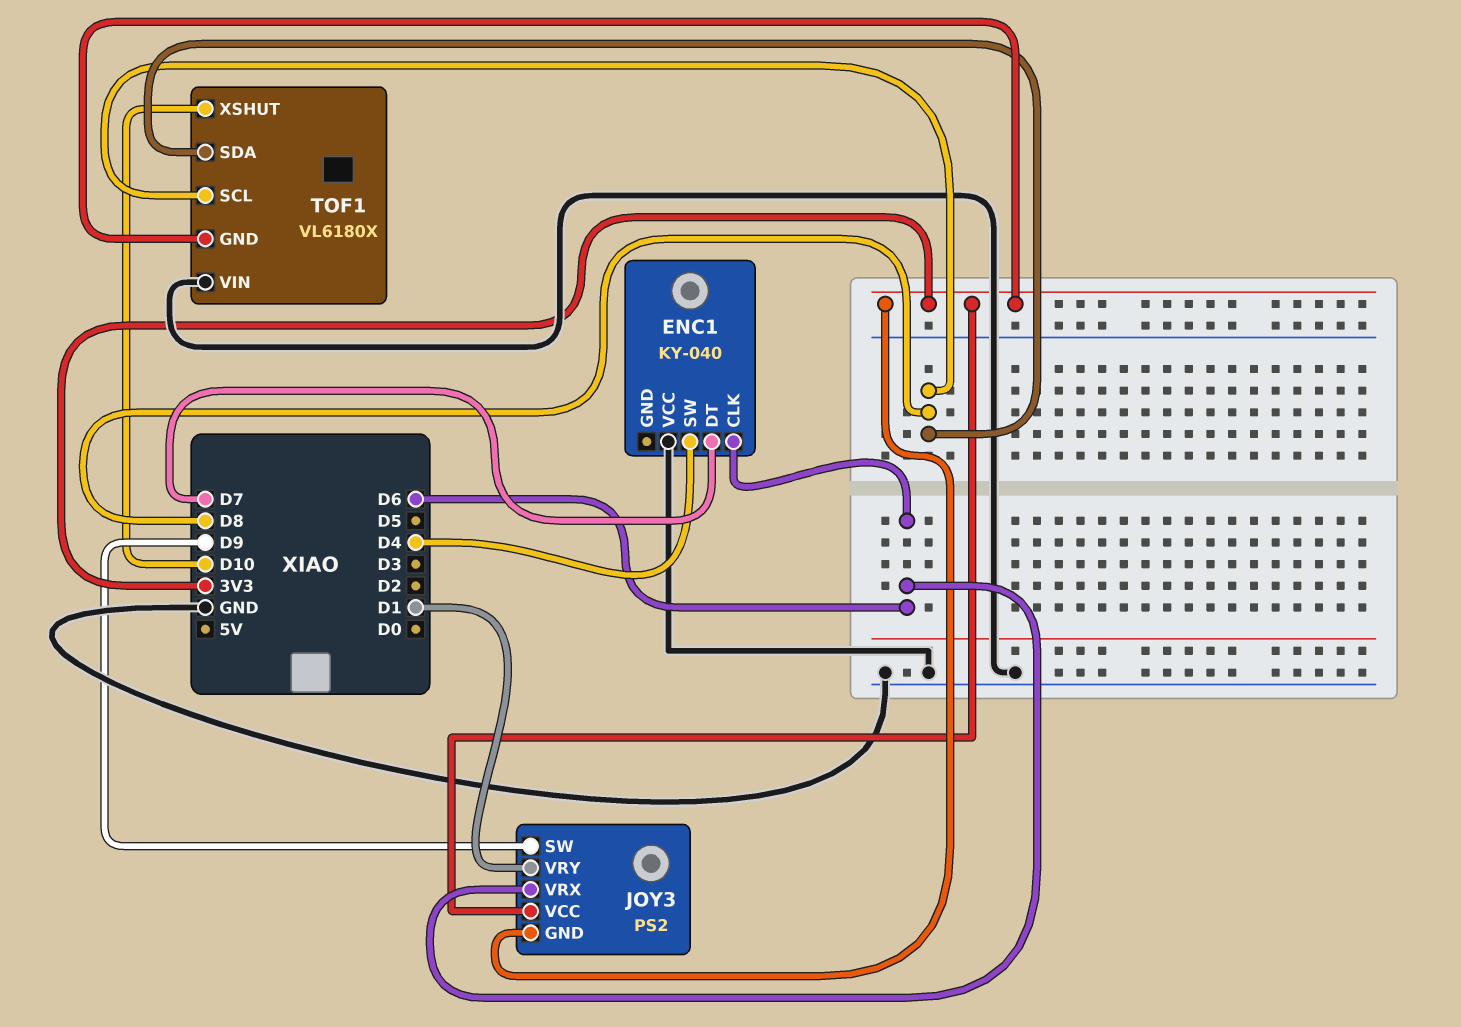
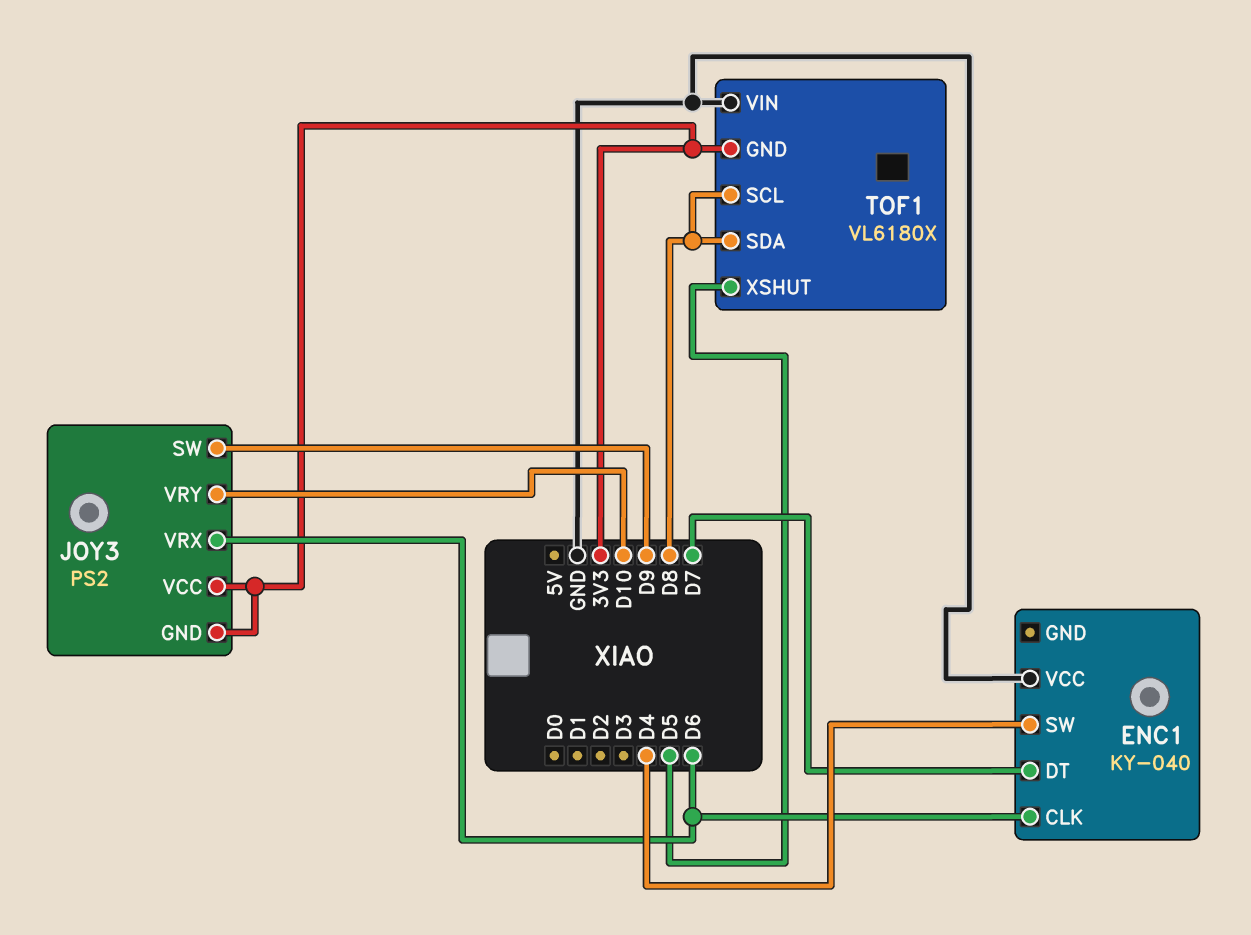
JOY3 pin VRY: D1 -> D10
TOF1 pin XSHUT: D10 -> D5

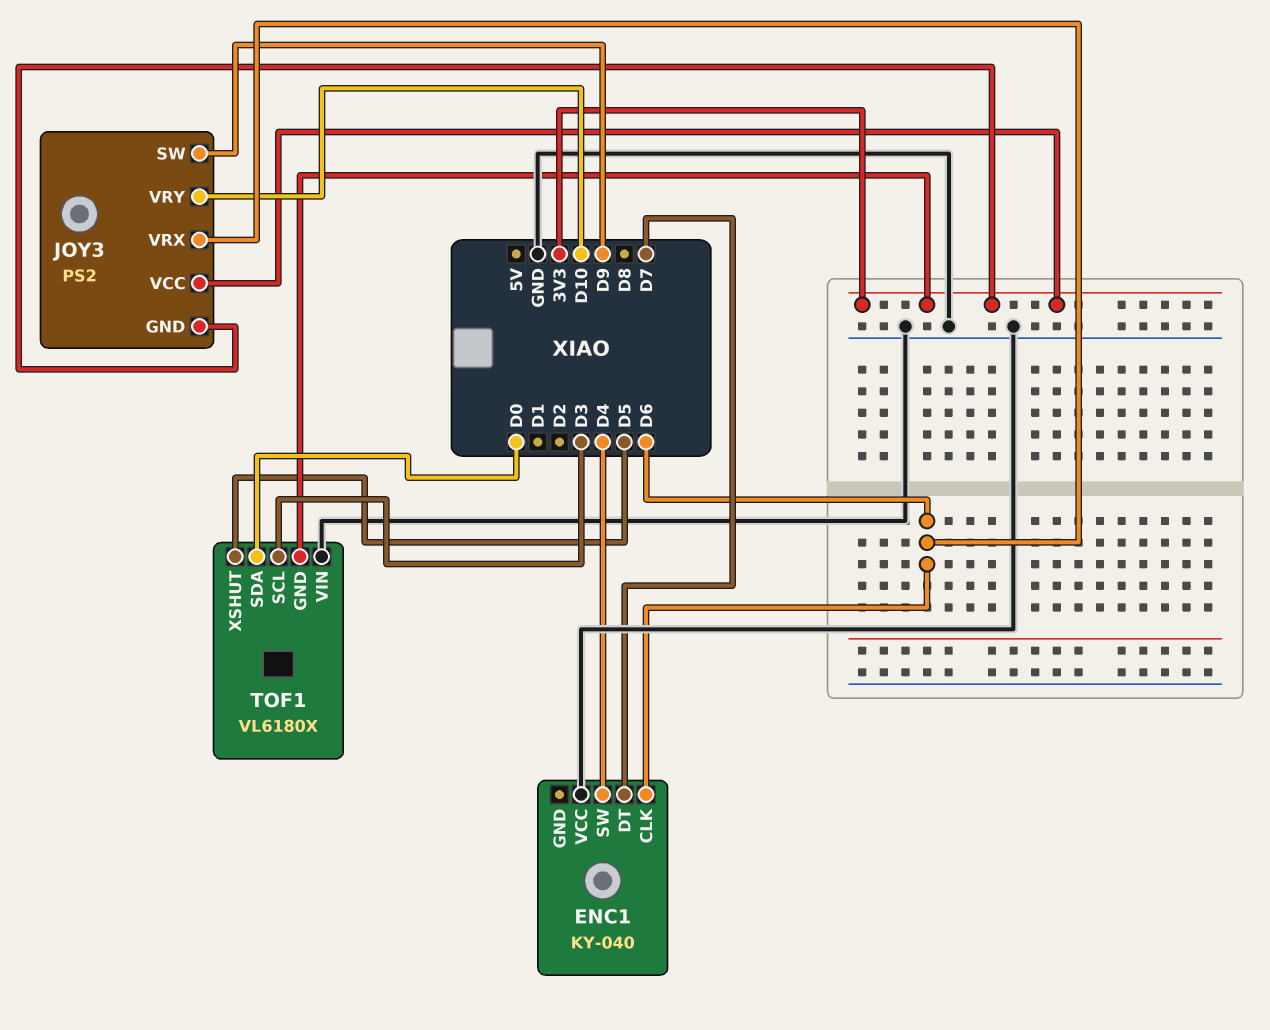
TOF1 pin SCL: D8 -> D3
TOF1 pin SDA: D8 -> D0

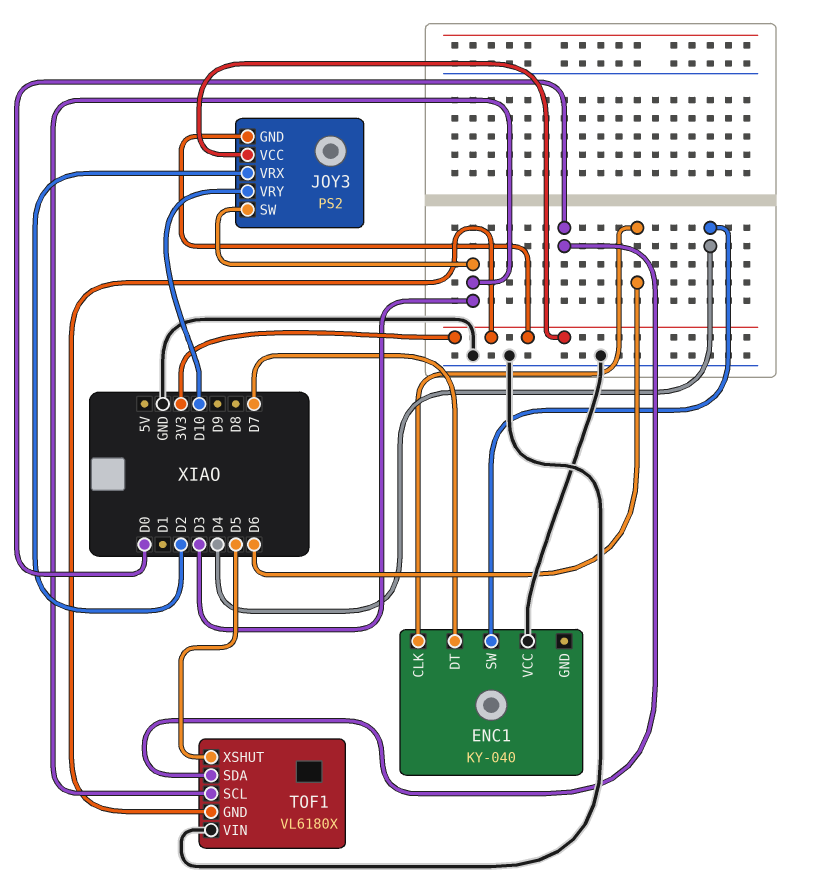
JOY3 pin SW: D9 -> D3
JOY3 pin VRX: D6 -> D2

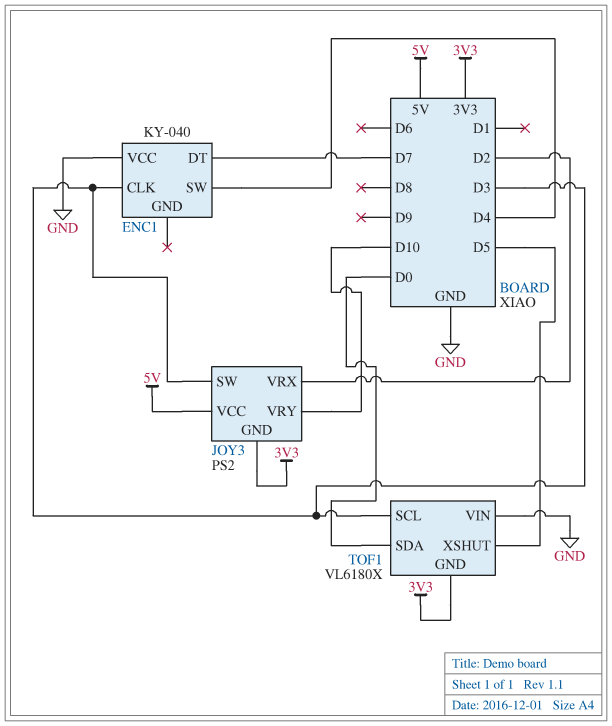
ENC1 pin CLK: D6 -> D3
JOY3 pin VCC: 3V3 -> 5V

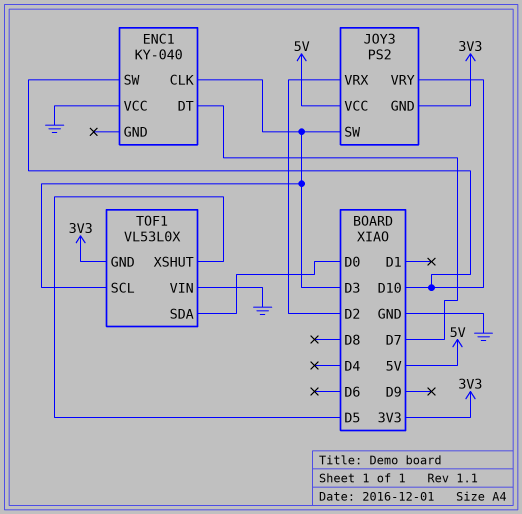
ENC1 pin SW: D4 -> D10
TOF1: VL6180X -> VL53L0X

